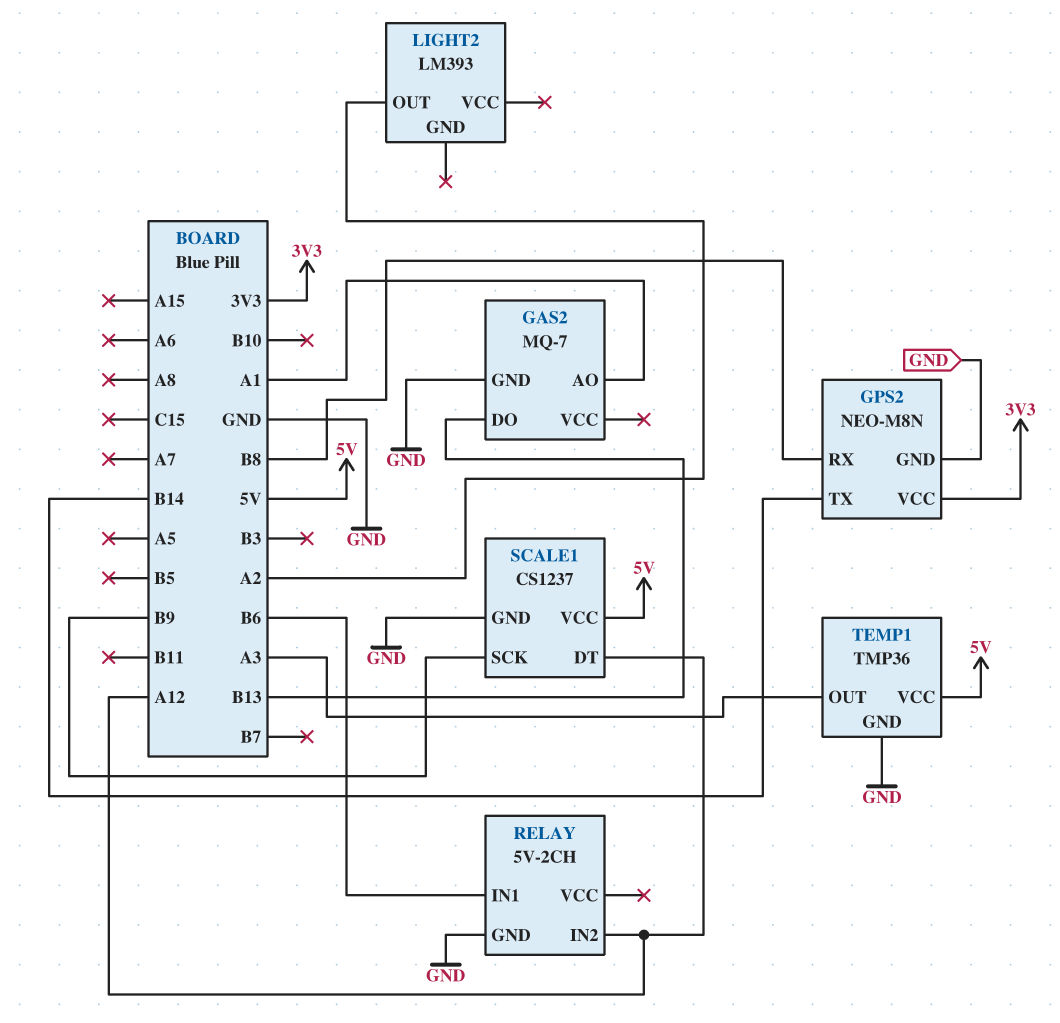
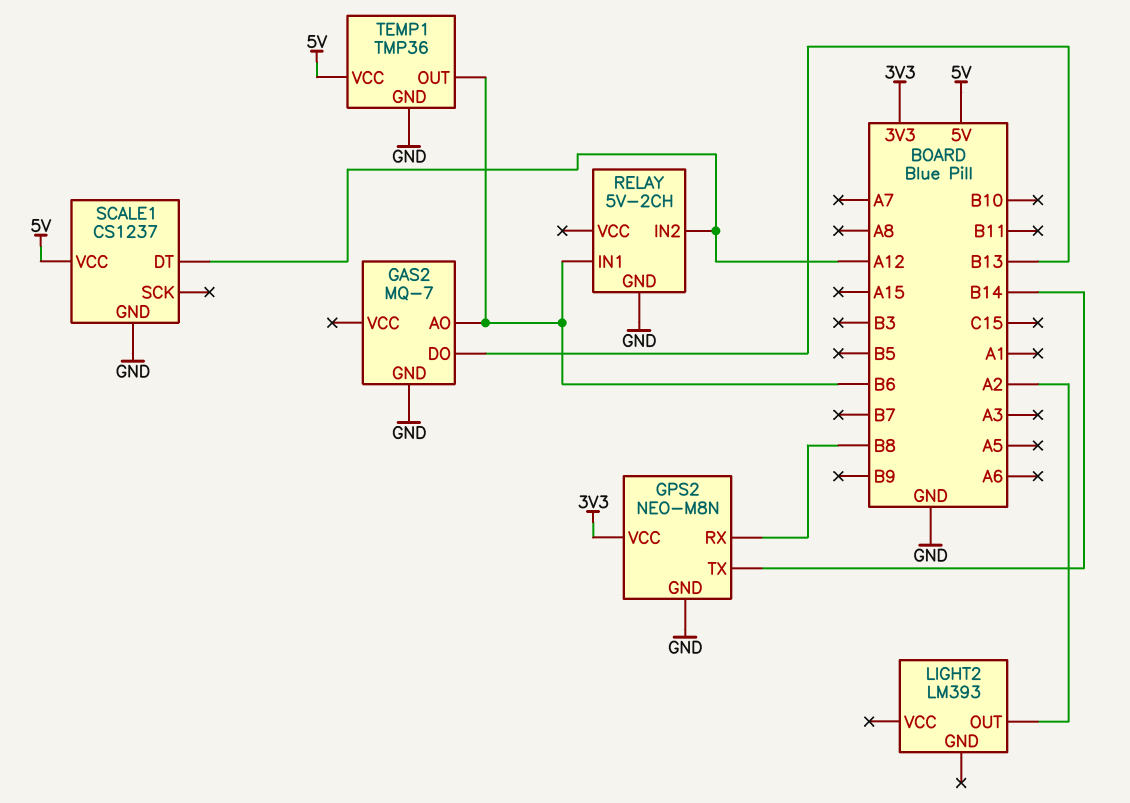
GAS2 pin AO: A1 -> B6
SCALE1 pin SCK: B9 -> none
TEMP1 pin OUT: A3 -> B6

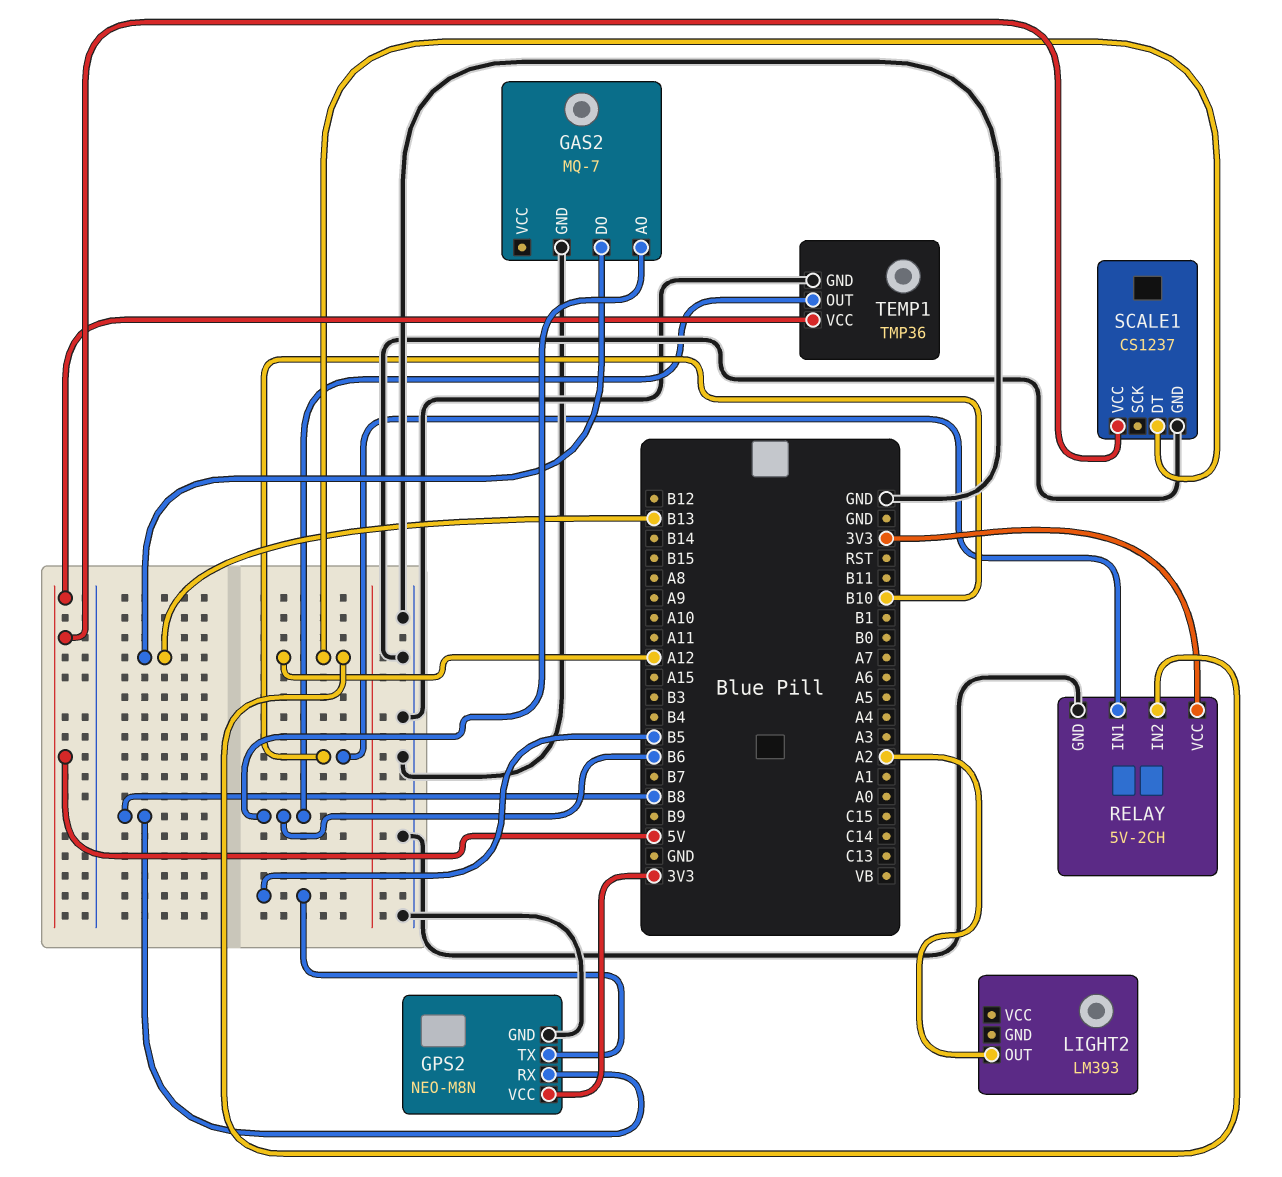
GPS2 pin TX: B14 -> B5
RELAY pin IN1: B6 -> B10
RELAY pin VCC: none -> 3V3

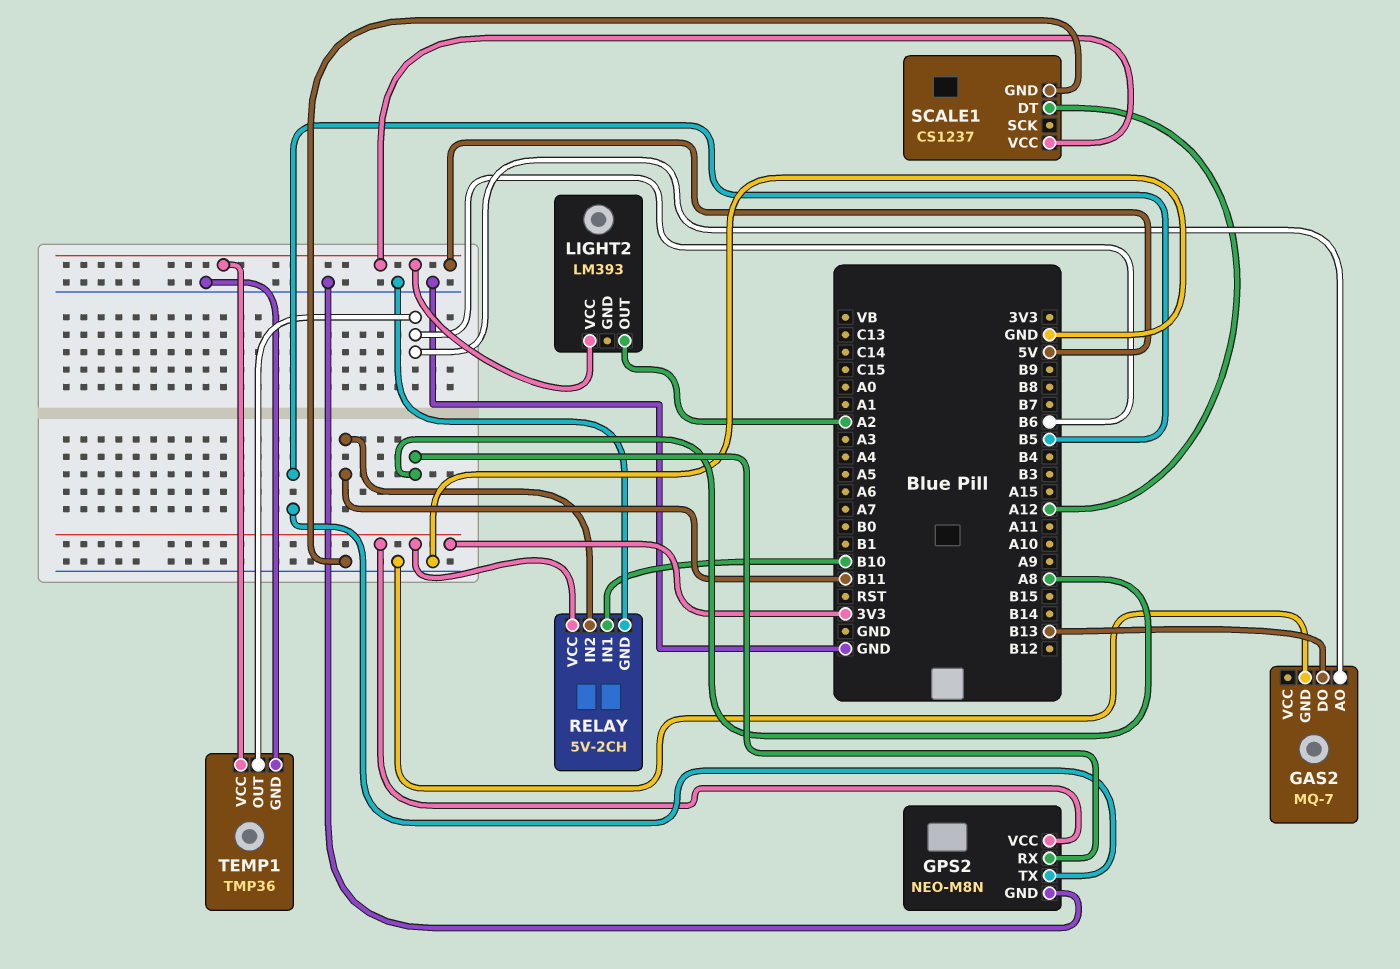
GPS2 pin RX: B8 -> A8
LIGHT2 pin VCC: none -> 5V
RELAY pin IN2: A12 -> B11

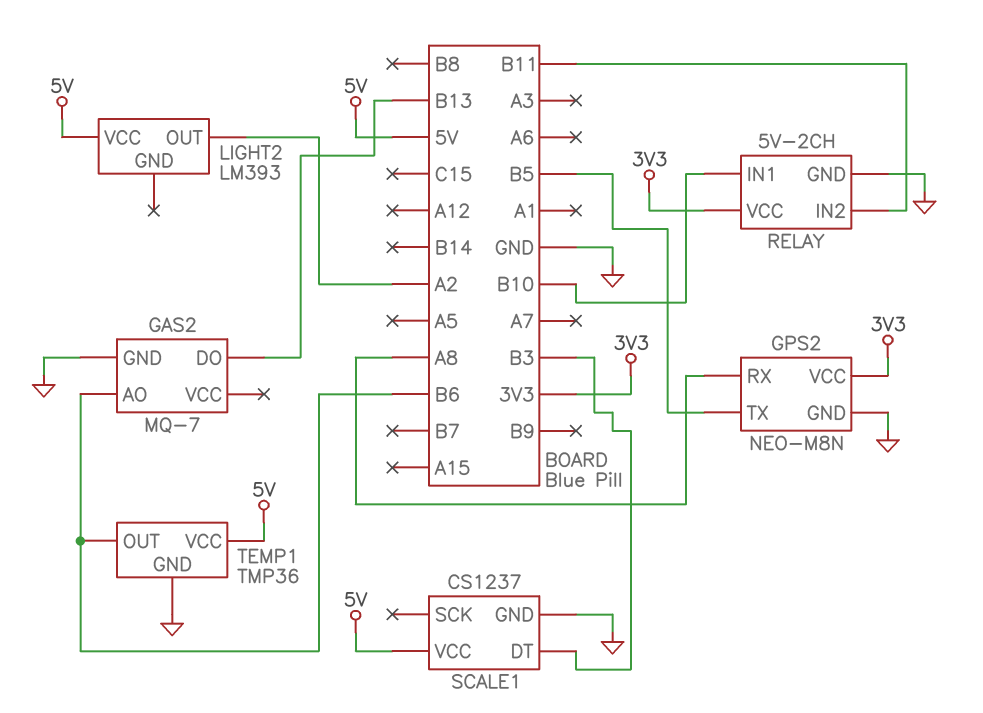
SCALE1 pin DT: A12 -> B3

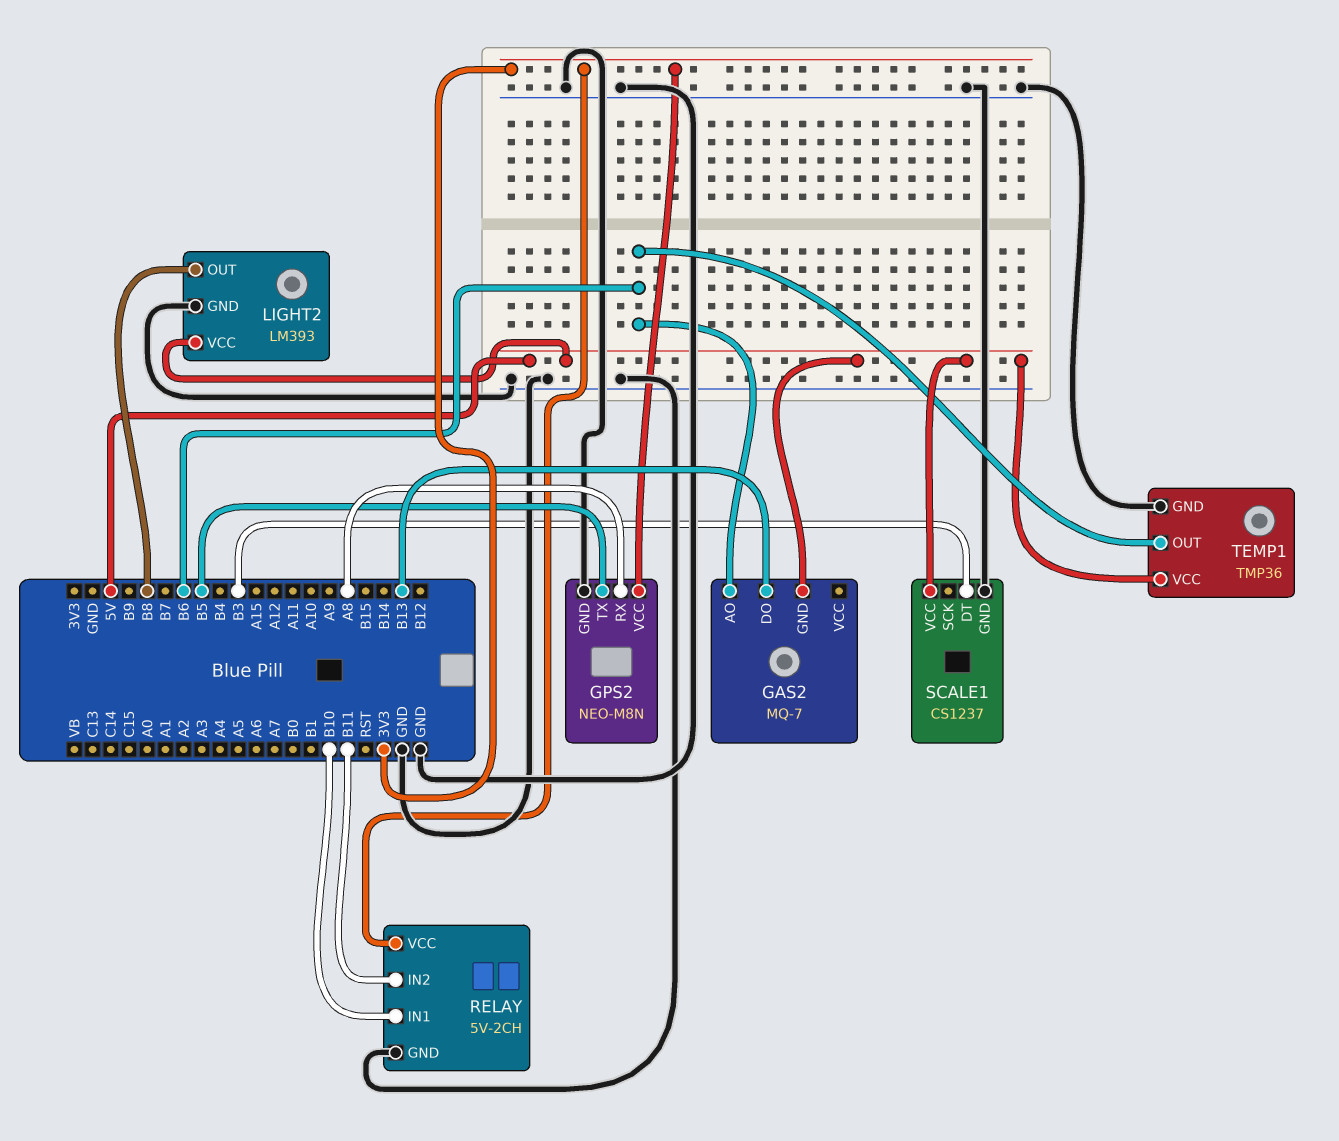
GAS2 pin GND: GND -> 5V
LIGHT2 pin GND: none -> GND
LIGHT2 pin OUT: A2 -> B8

